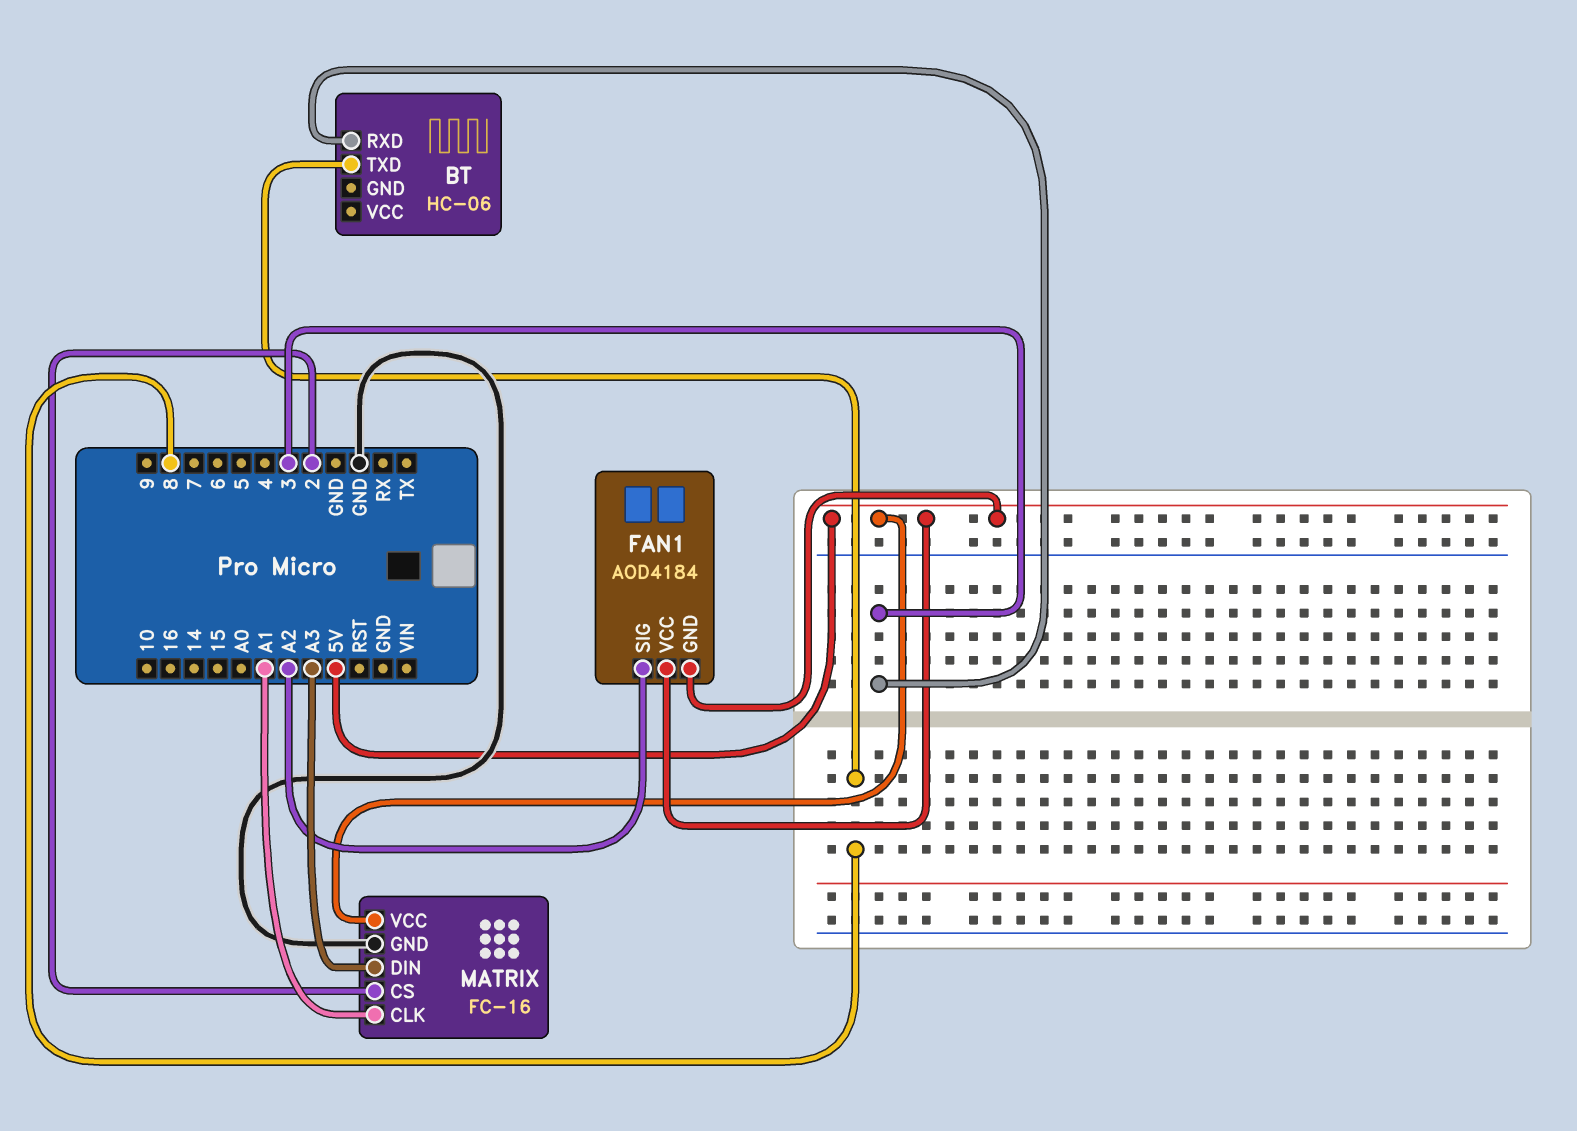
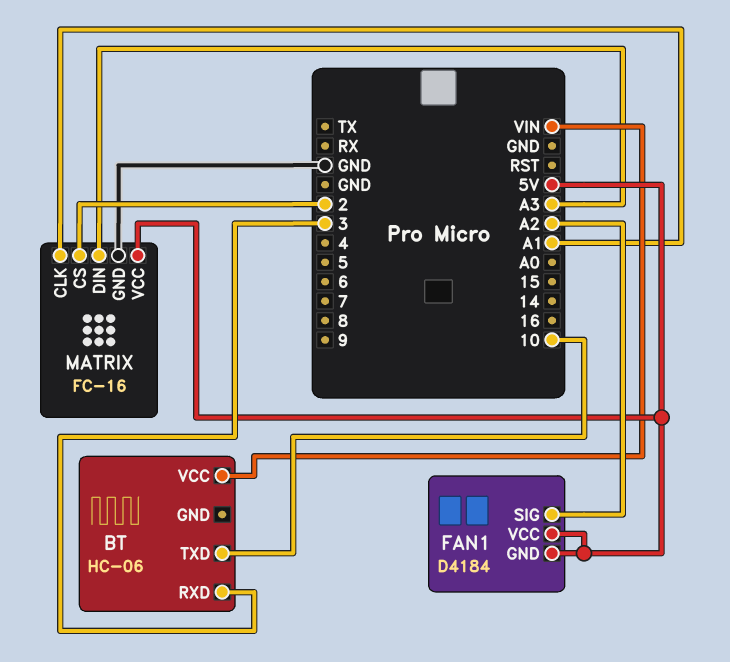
BT pin TXD: 8 -> 10
BT pin VCC: none -> VIN
FAN1: AOD4184 -> D4184

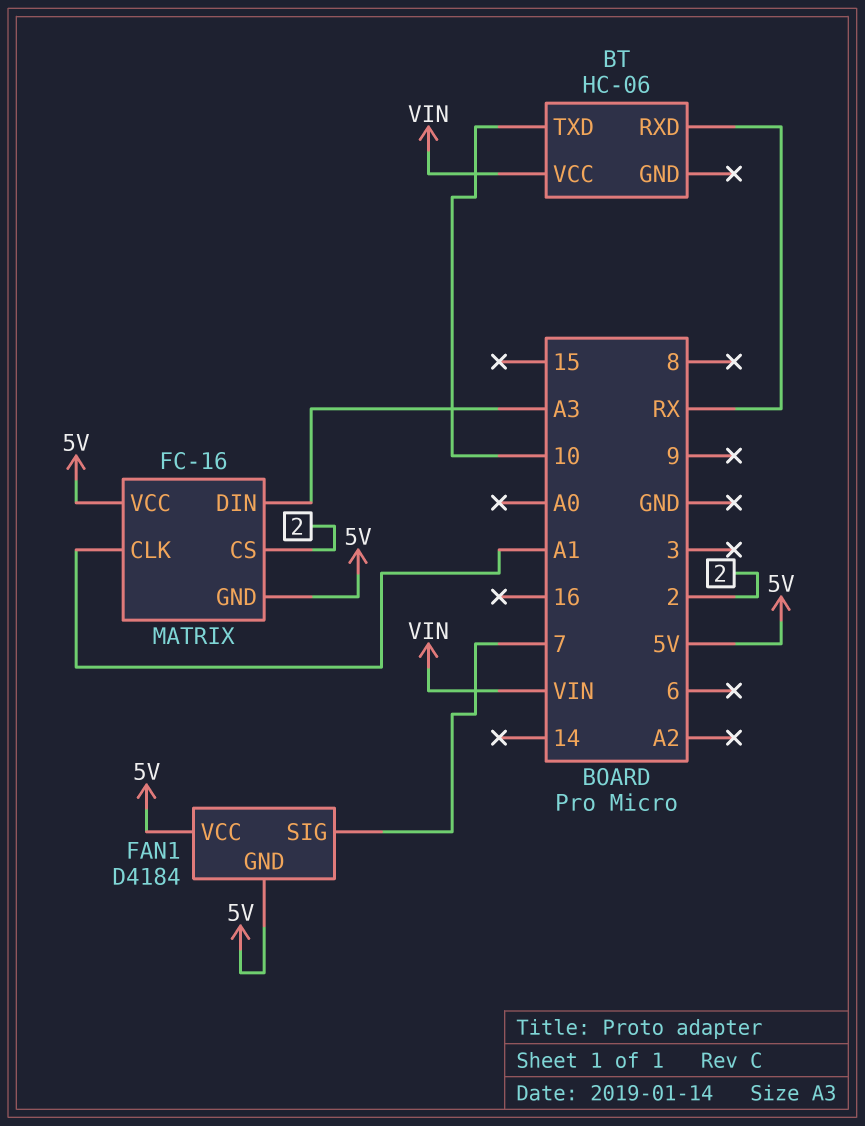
BT pin RXD: 3 -> RX
FAN1 pin SIG: A2 -> 7
MATRIX pin GND: GND -> 5V

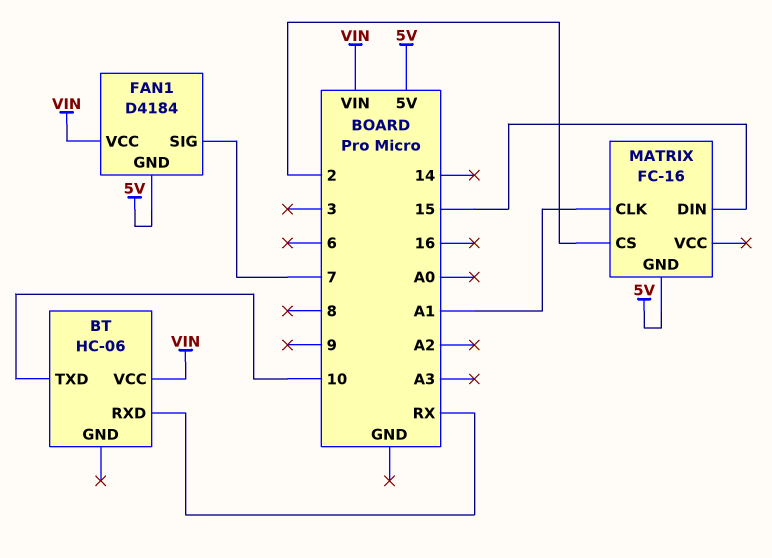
FAN1 pin VCC: 5V -> VIN
MATRIX pin DIN: A3 -> 15
MATRIX pin VCC: 5V -> none

